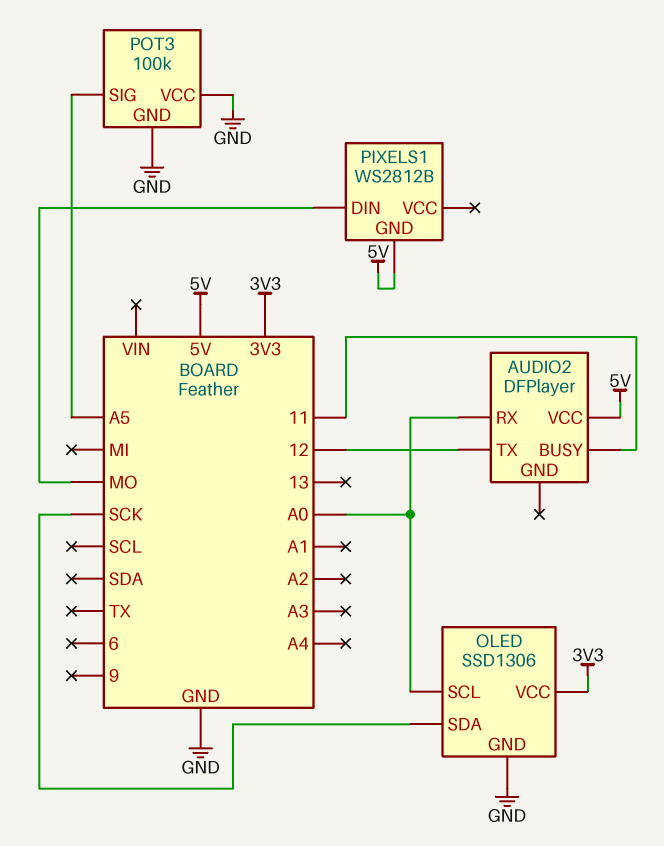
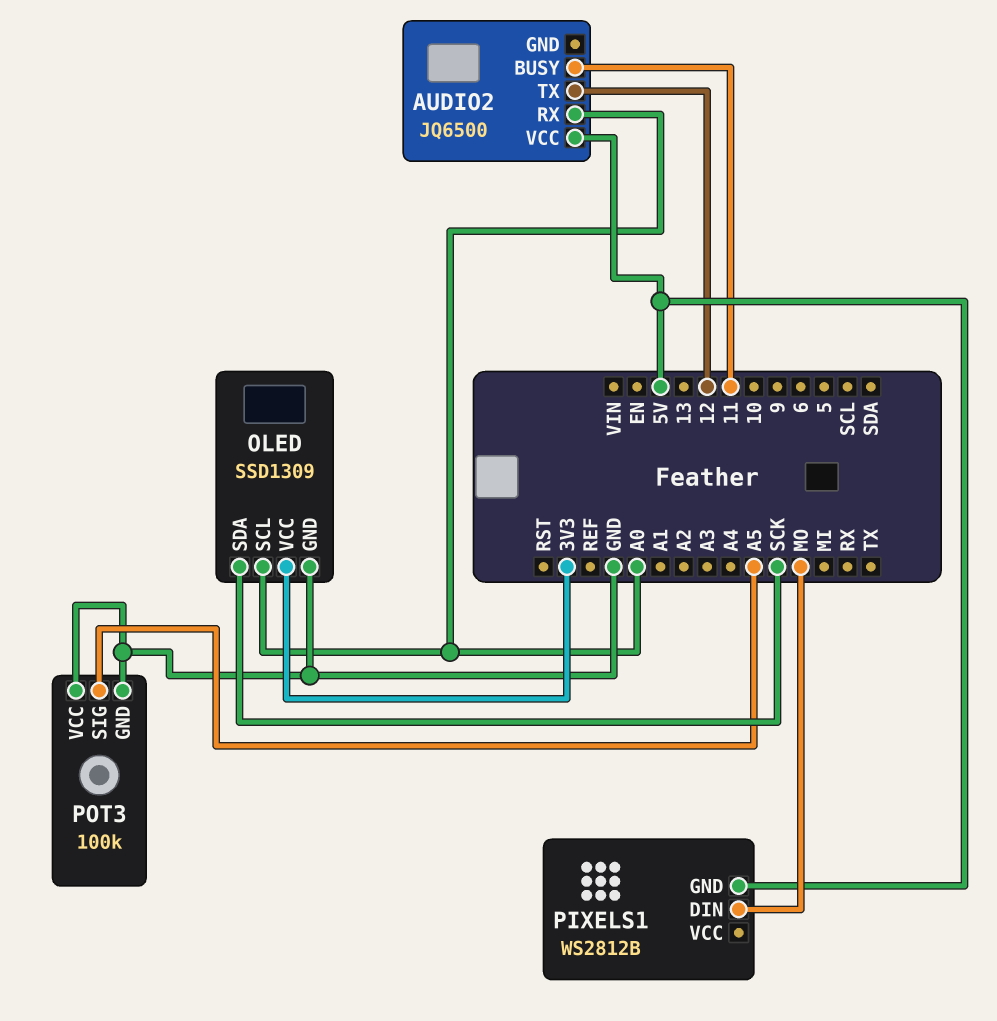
AUDIO2: DFPlayer -> JQ6500
OLED: SSD1306 -> SSD1309

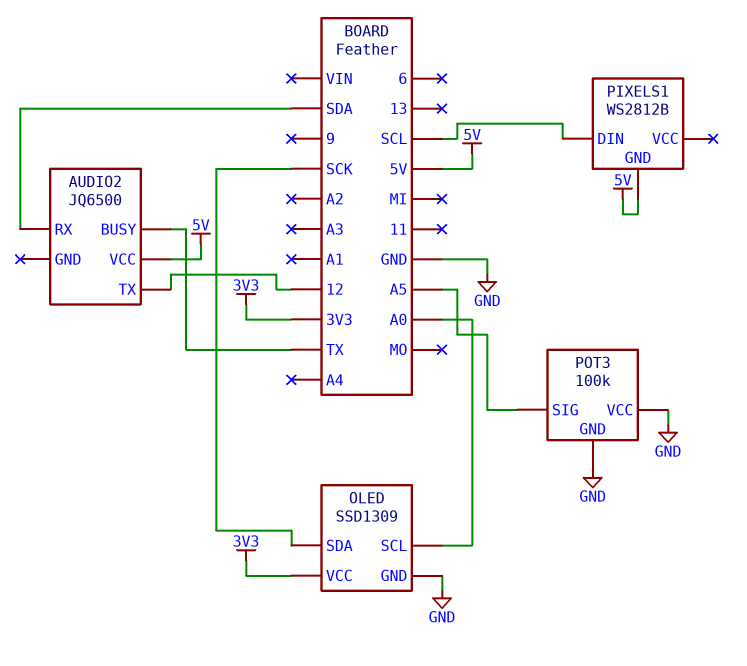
AUDIO2 pin BUSY: 11 -> TX
AUDIO2 pin RX: A0 -> SDA
PIXELS1 pin DIN: MO -> SCL

